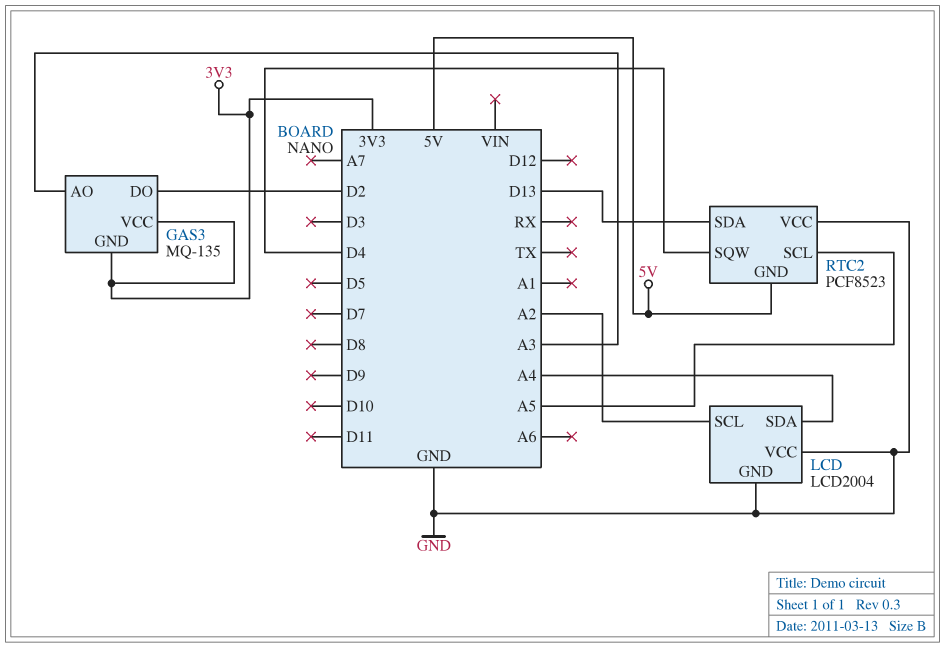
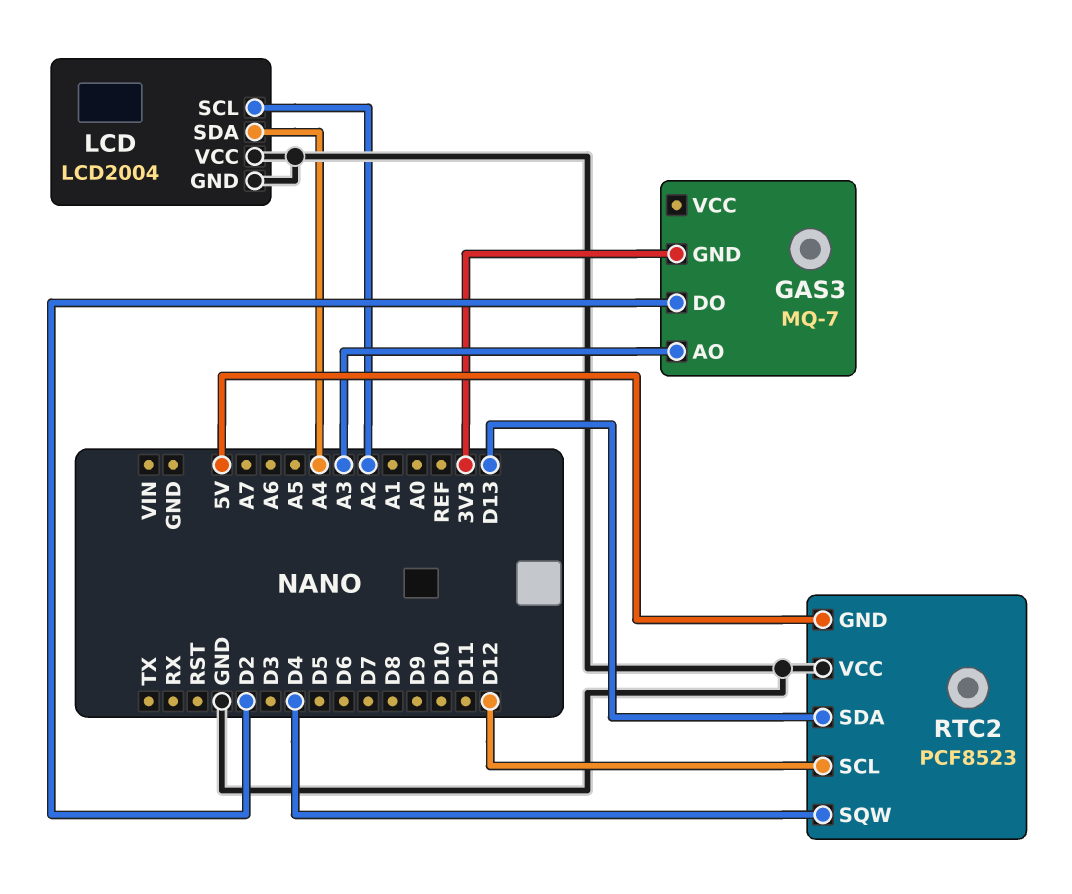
GAS3: MQ-135 -> MQ-7
GAS3 pin VCC: 3V3 -> none
RTC2 pin SCL: A5 -> D12

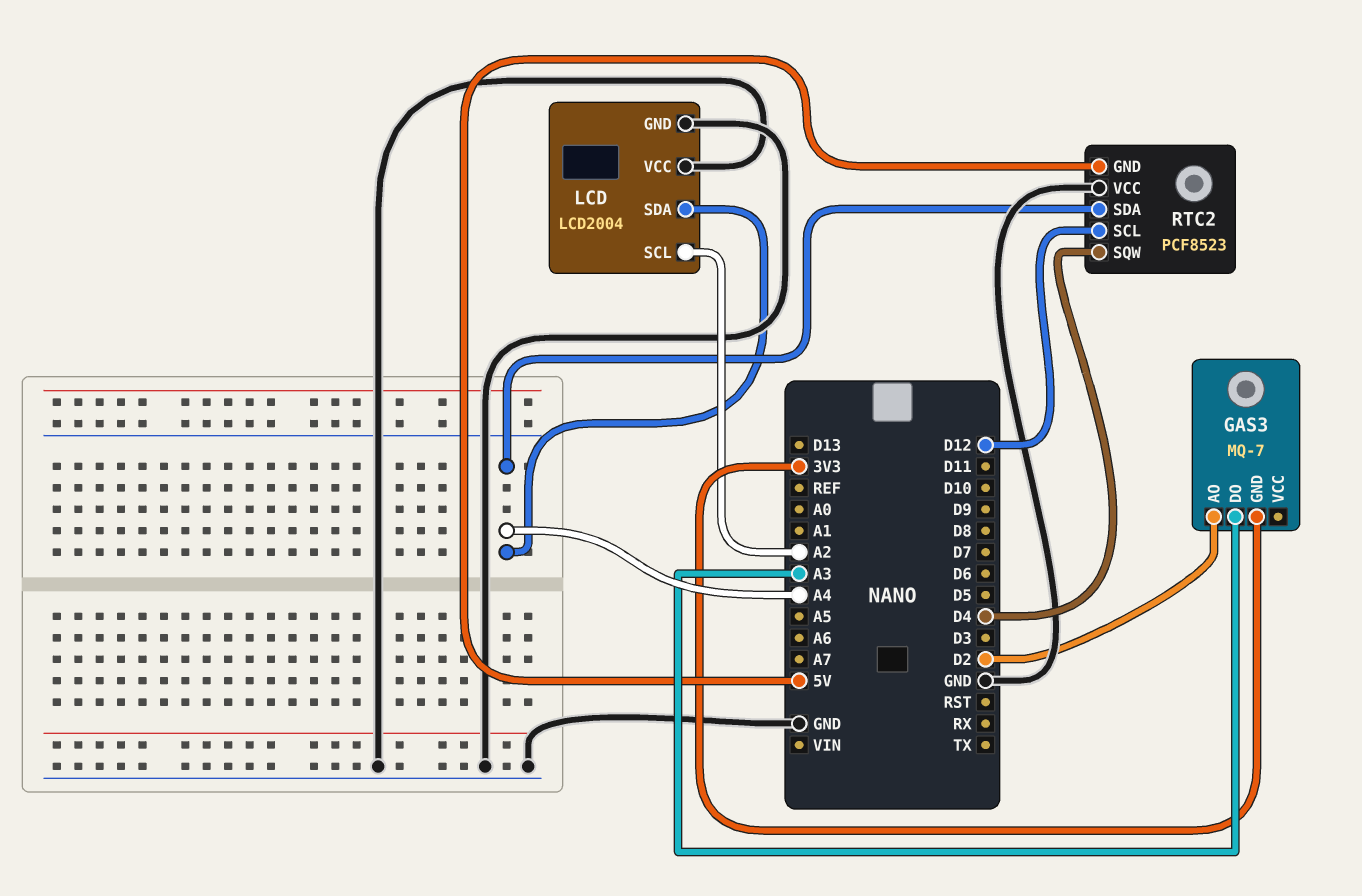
GAS3 pin AO: A3 -> D2
GAS3 pin DO: D2 -> A3
RTC2 pin SDA: D13 -> A4

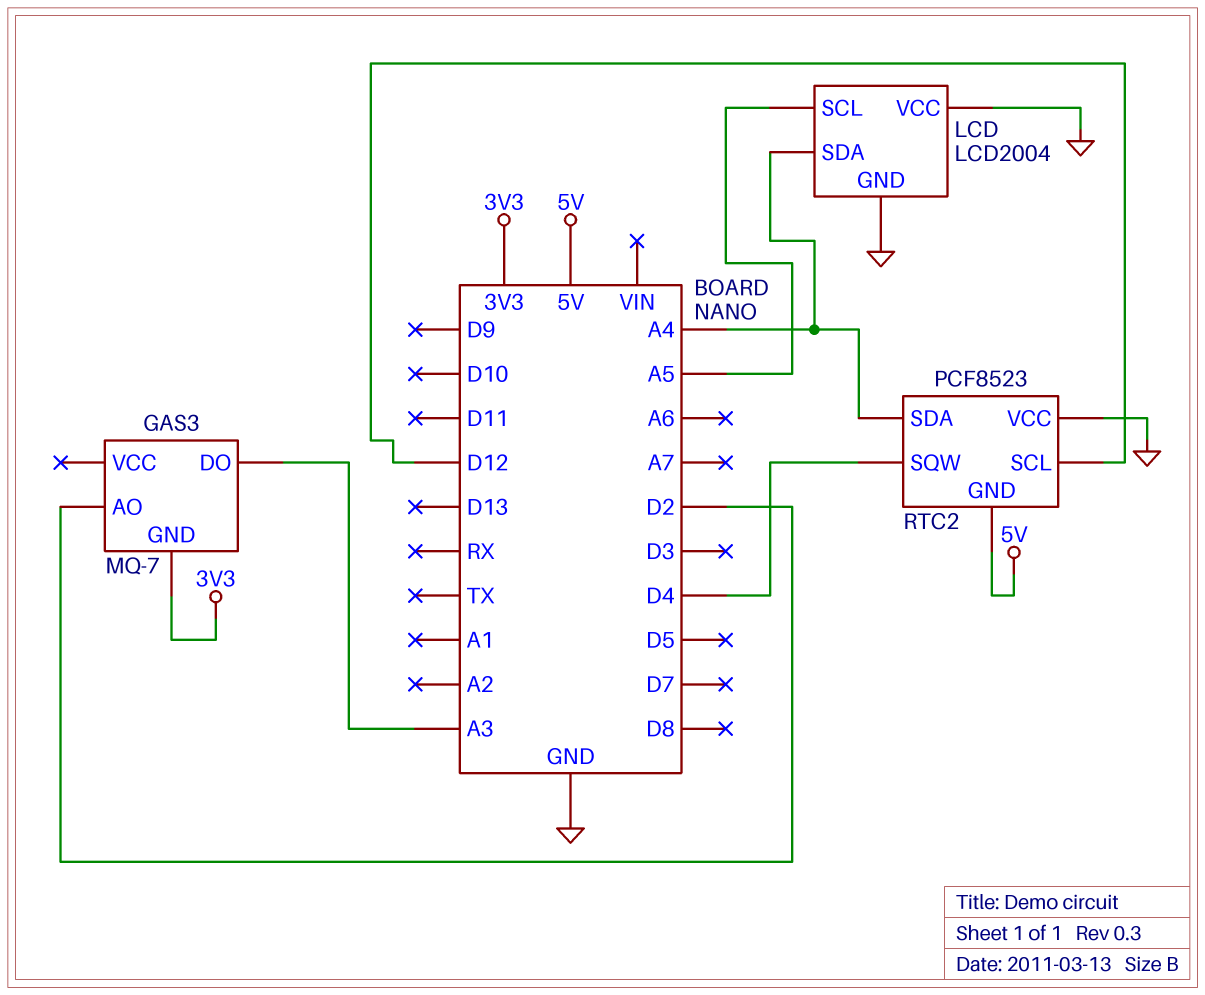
LCD pin SCL: A2 -> A5

